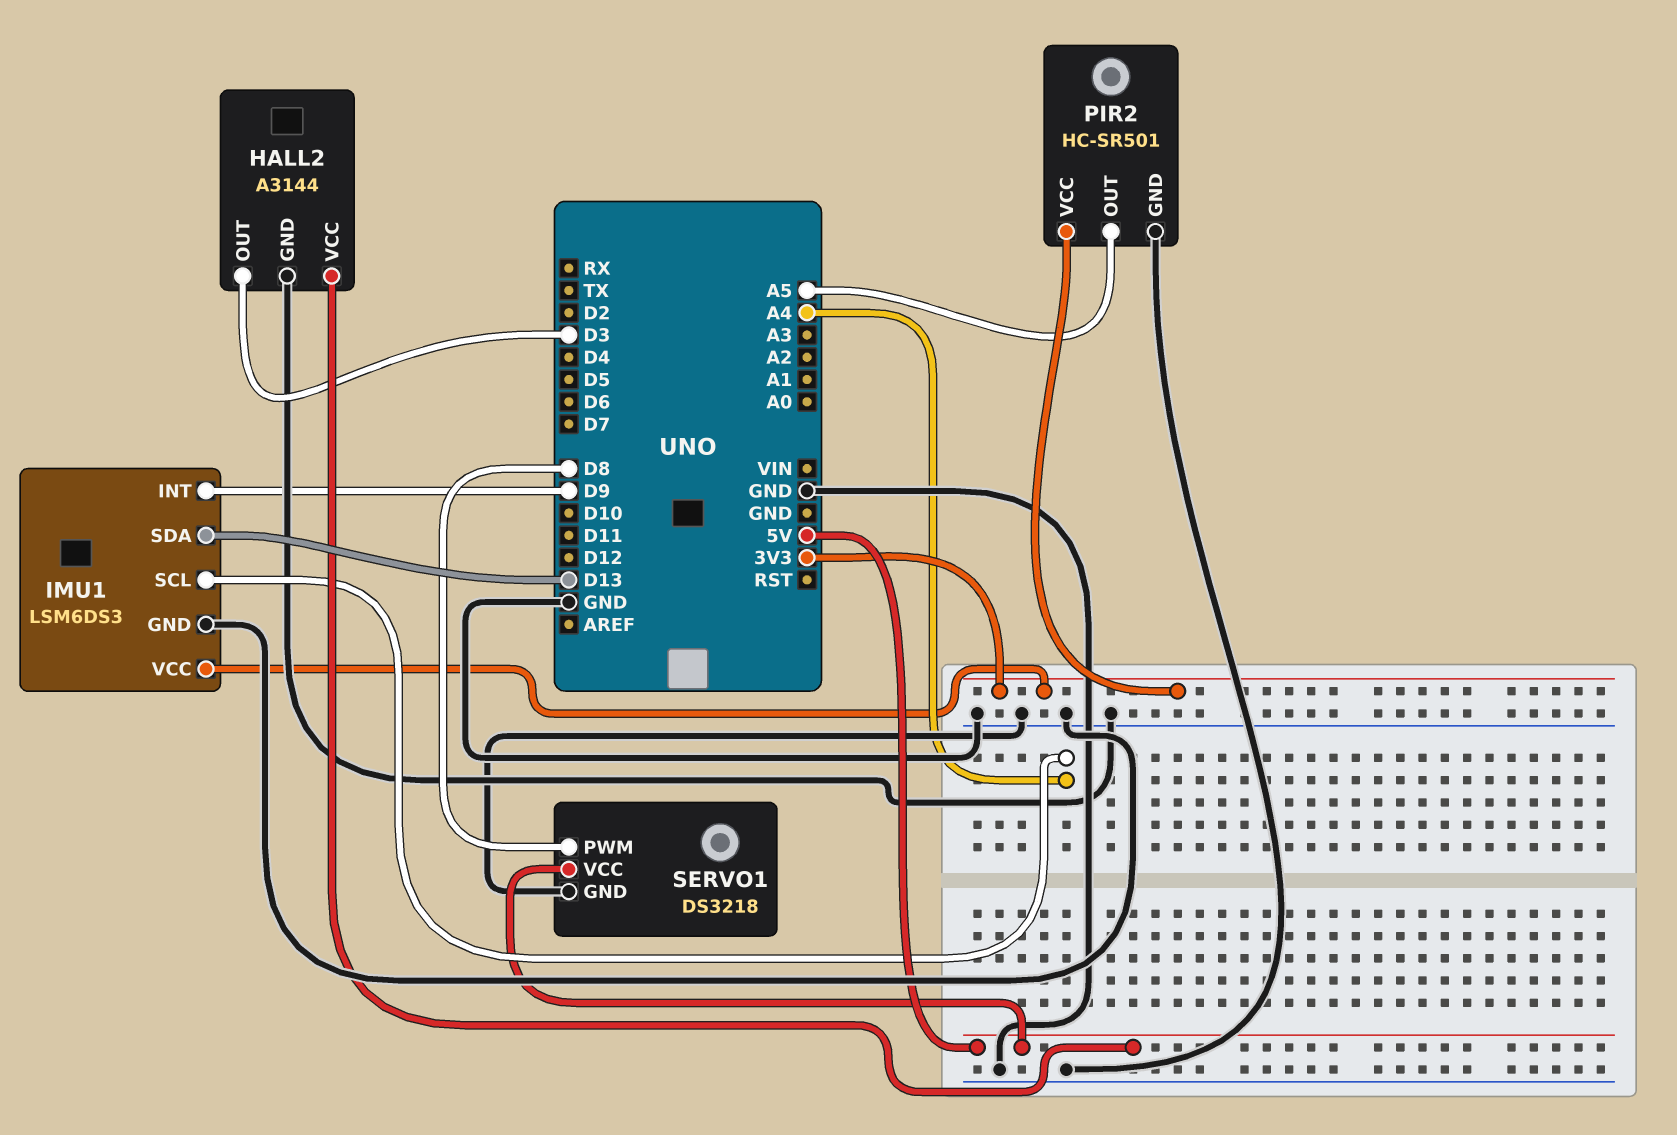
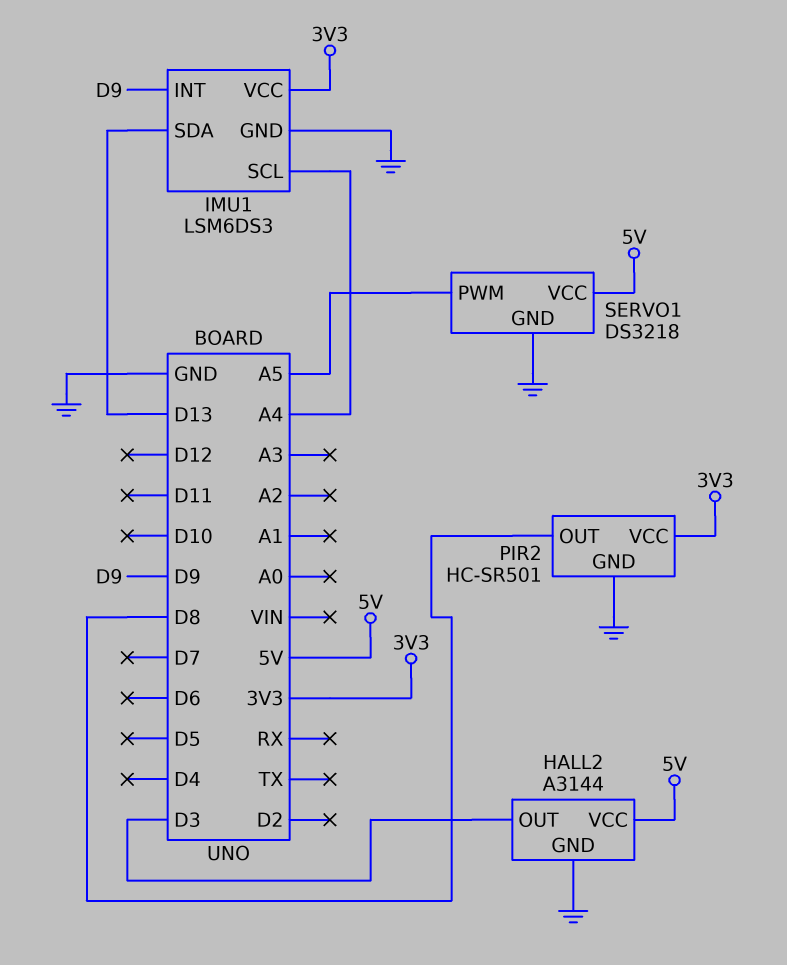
PIR2 pin OUT: A5 -> D8
SERVO1 pin PWM: D8 -> A5

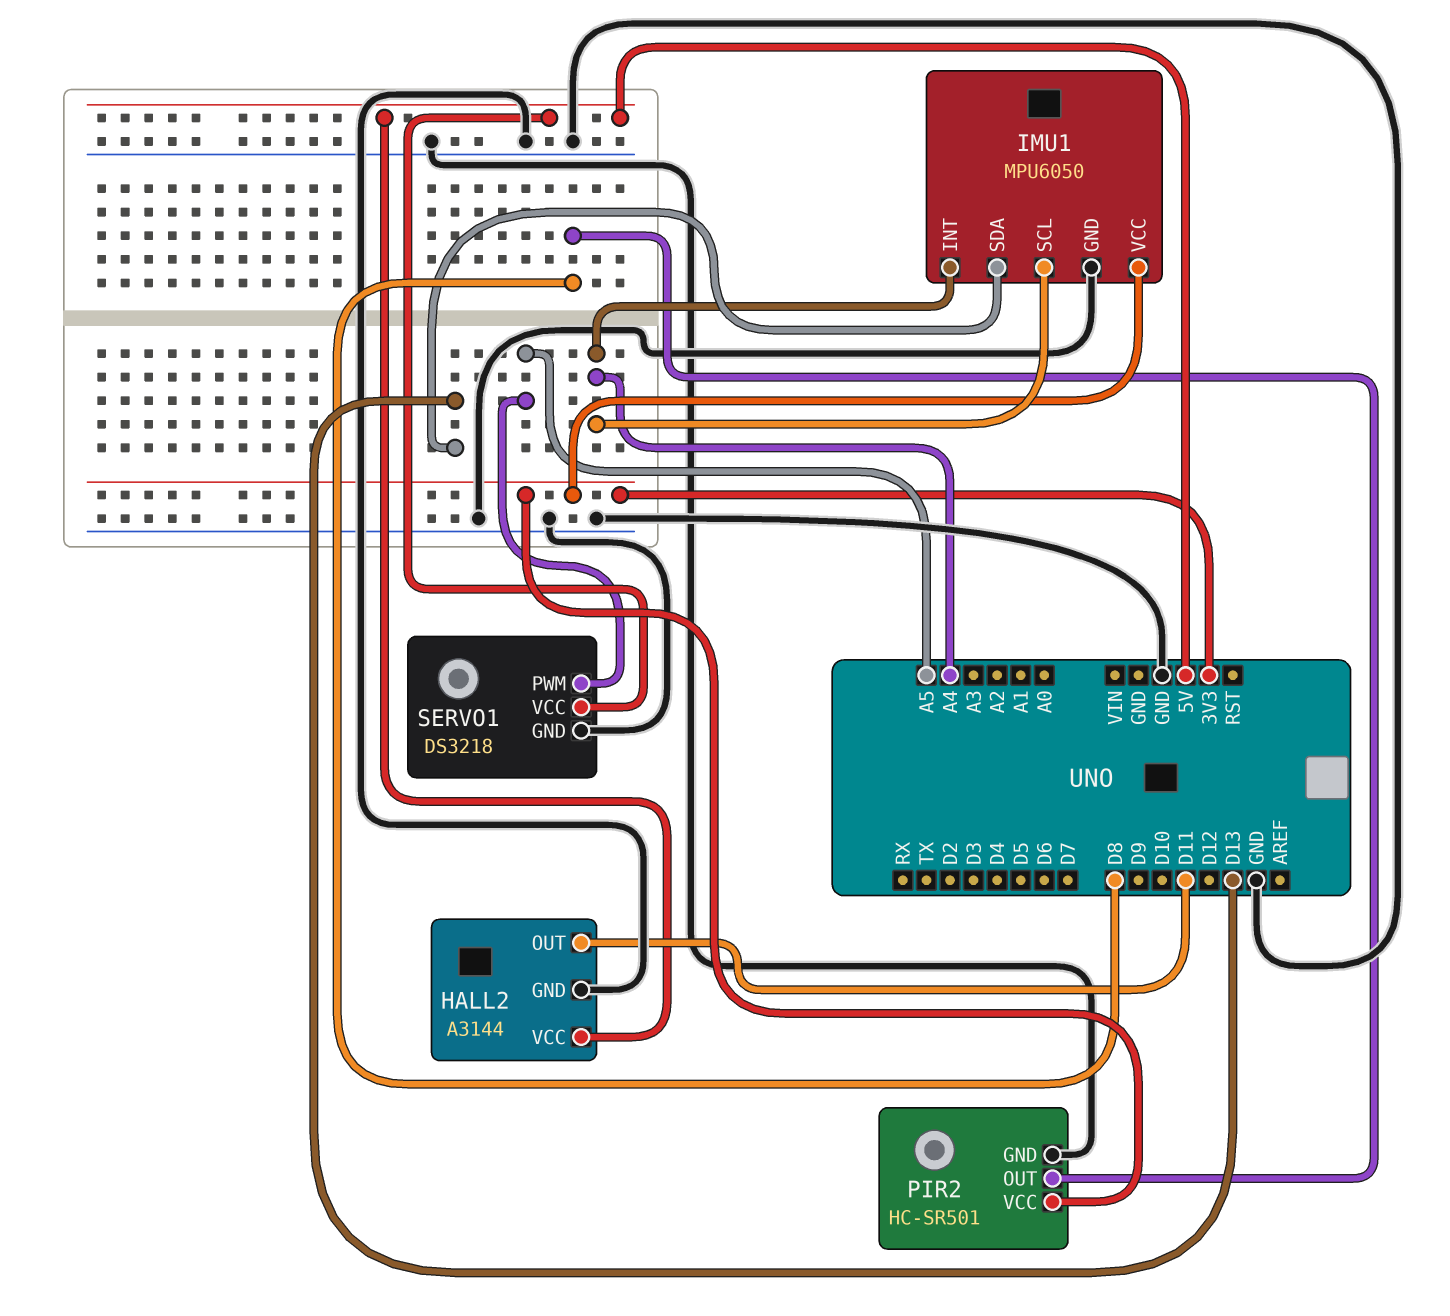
HALL2 pin OUT: D3 -> D11
IMU1: LSM6DS3 -> MPU6050
IMU1 pin INT: D9 -> A4

